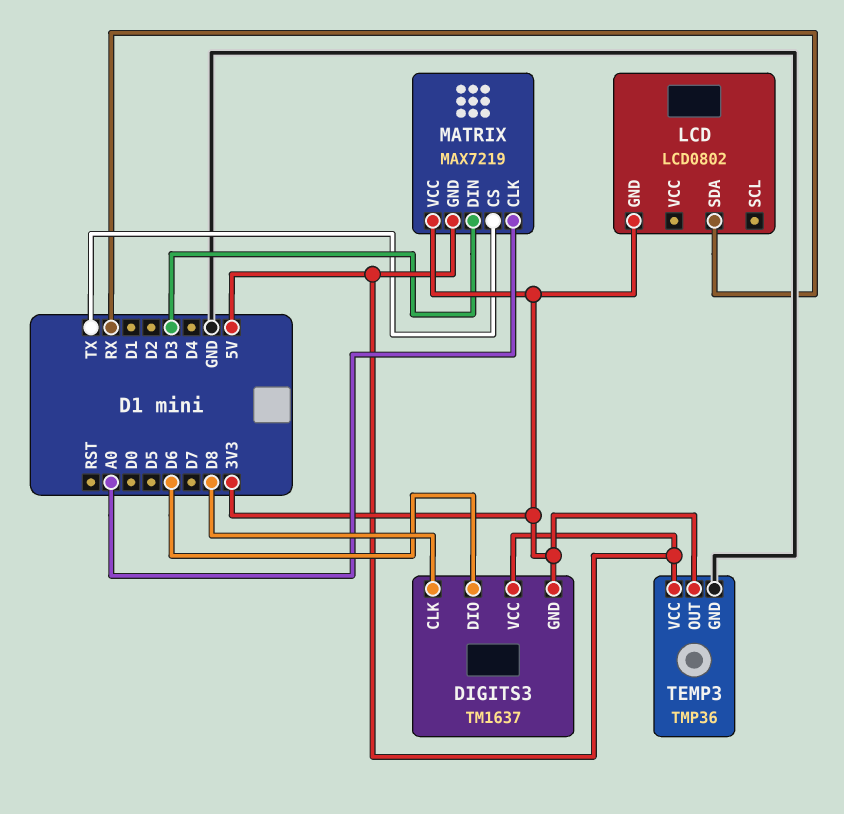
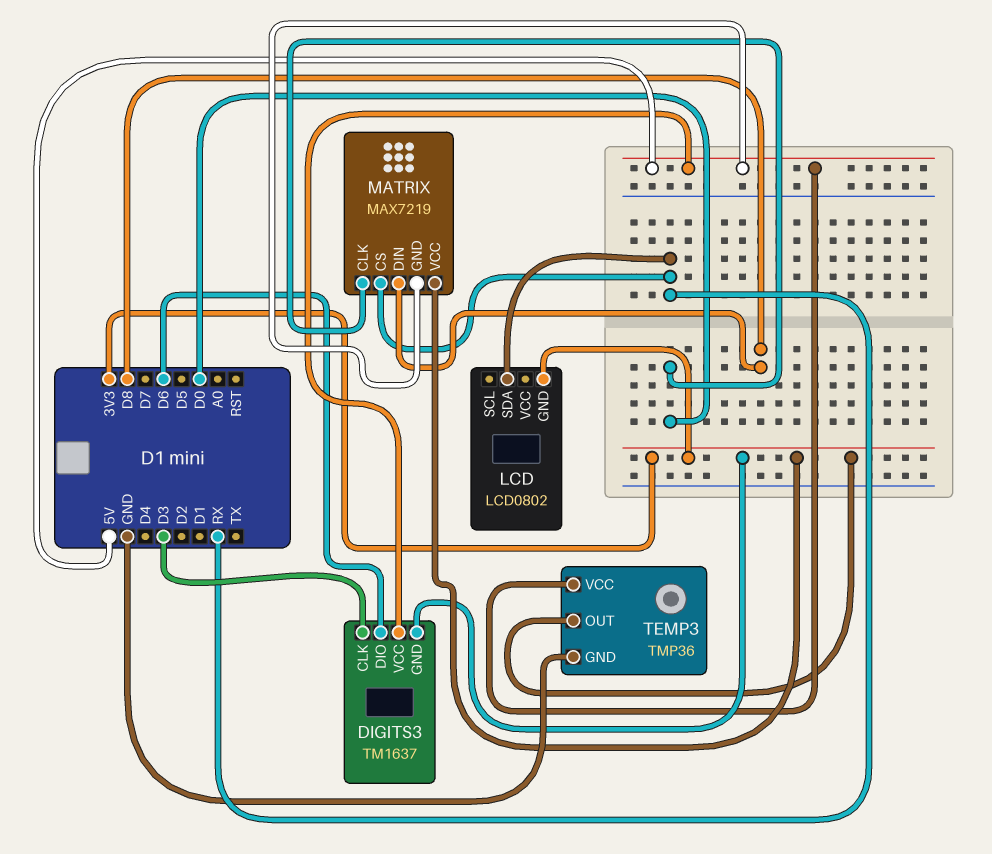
DIGITS3 pin CLK: D8 -> D3
MATRIX pin CLK: A0 -> D0
MATRIX pin CS: TX -> RX
MATRIX pin DIN: D3 -> D8

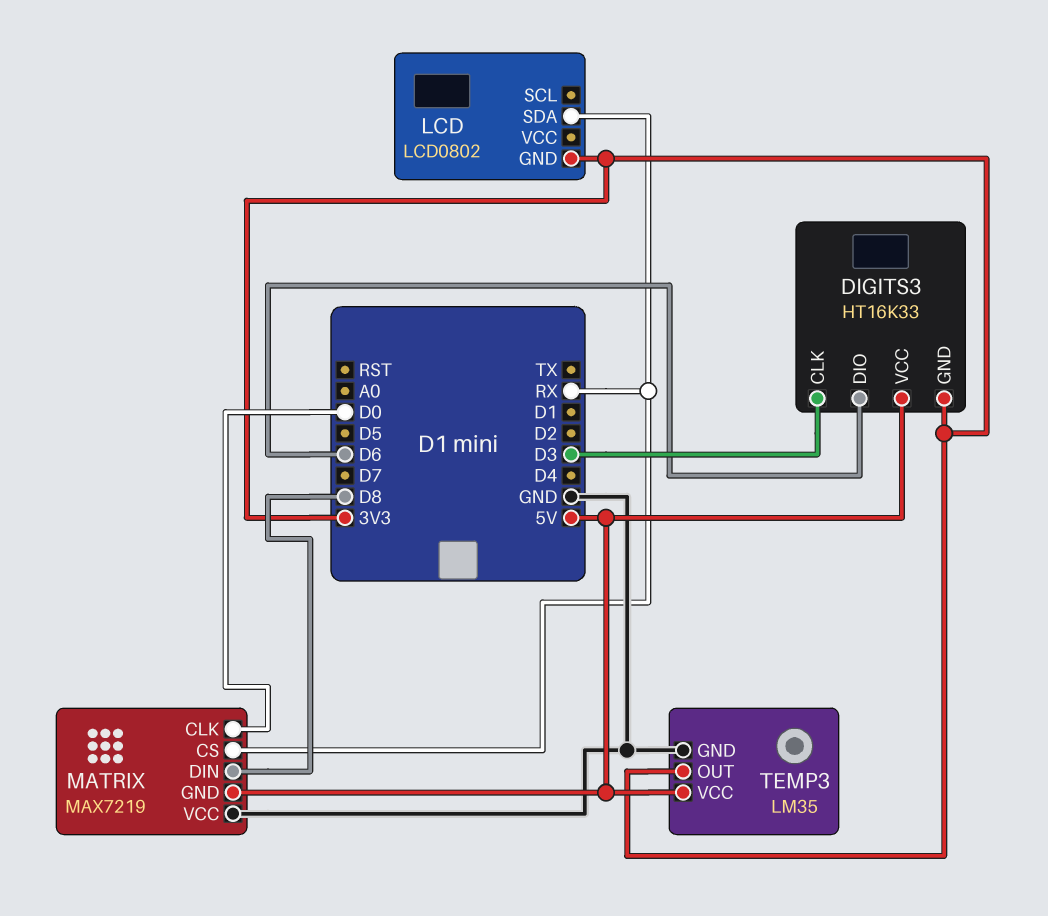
DIGITS3: TM1637 -> HT16K33
MATRIX pin VCC: 3V3 -> GND
TEMP3: TMP36 -> LM35

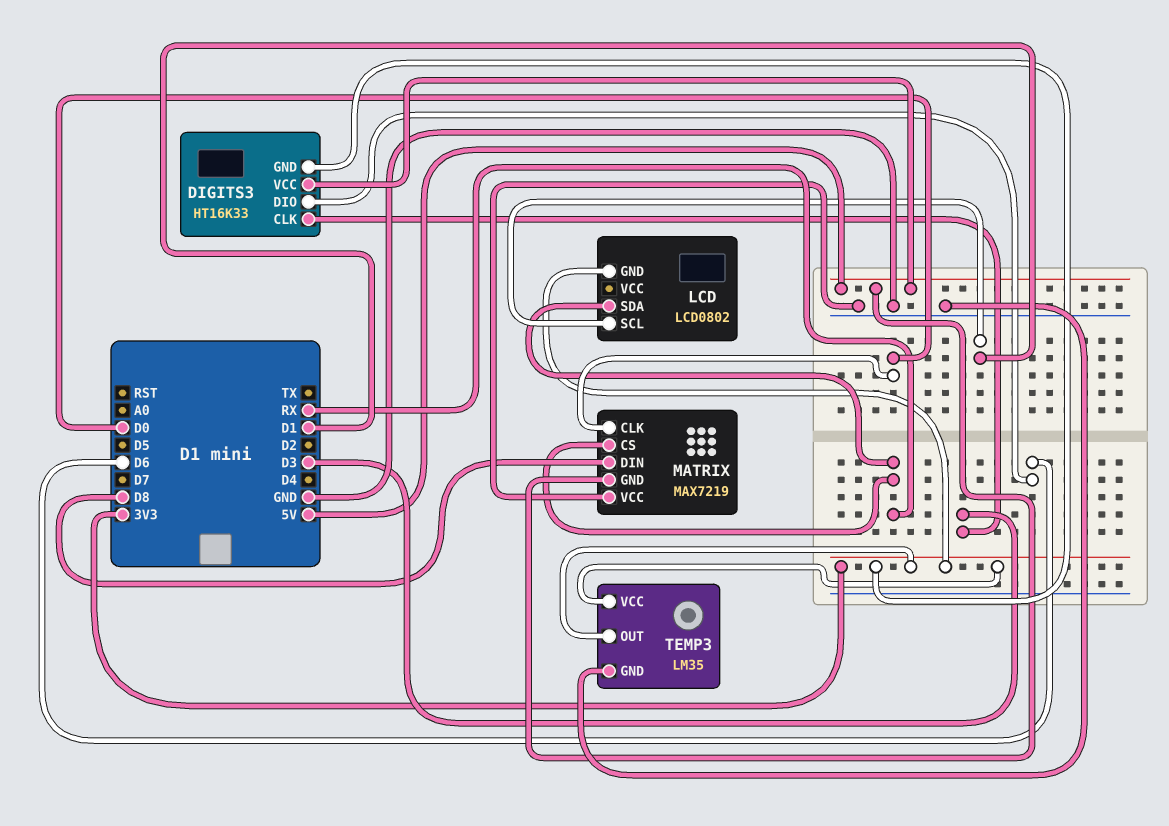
LCD pin SCL: none -> D1
TEMP3 pin VCC: 5V -> 3V3

